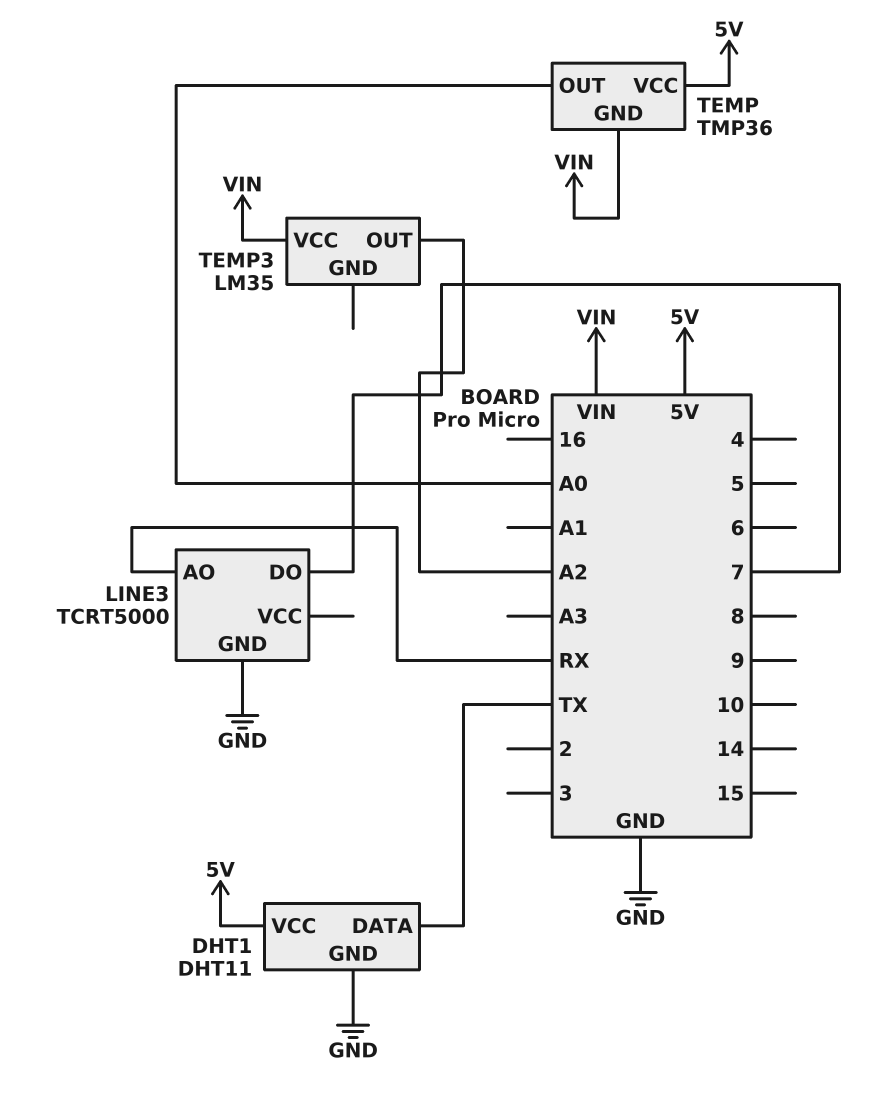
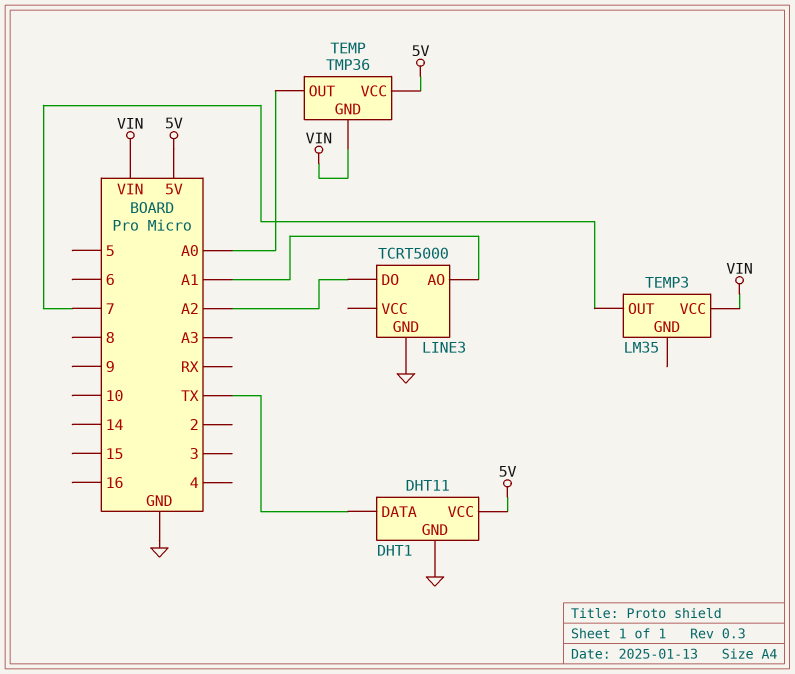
LINE3 pin AO: RX -> A1
LINE3 pin DO: 7 -> A2
TEMP3 pin OUT: A2 -> 7

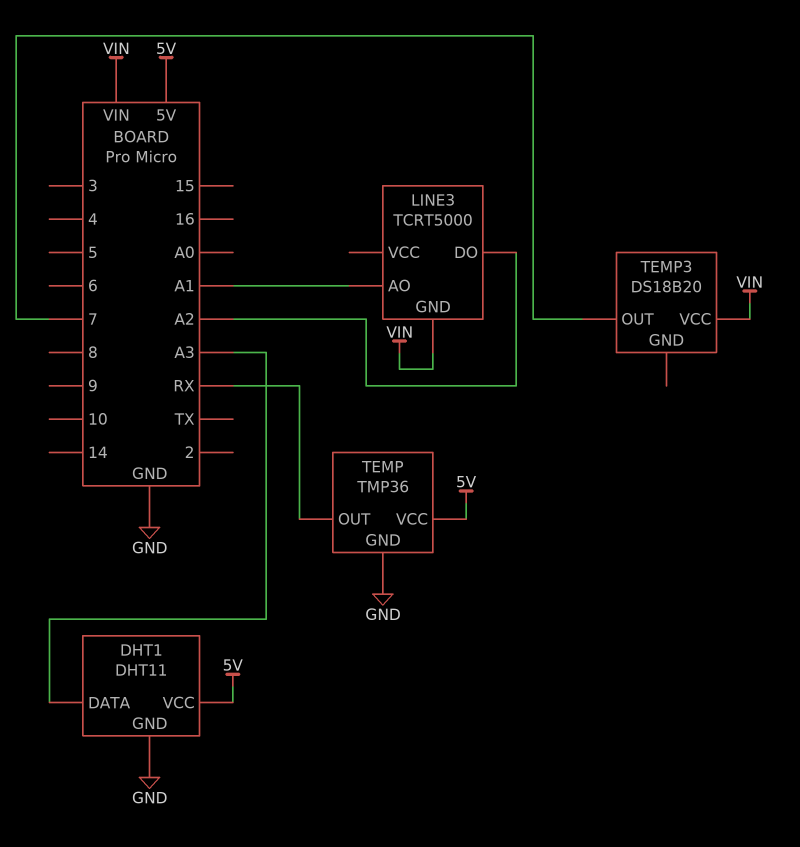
DHT1 pin DATA: TX -> A3
LINE3 pin GND: GND -> VIN
TEMP pin GND: VIN -> GND
TEMP pin OUT: A0 -> RX
TEMP3: LM35 -> DS18B20

